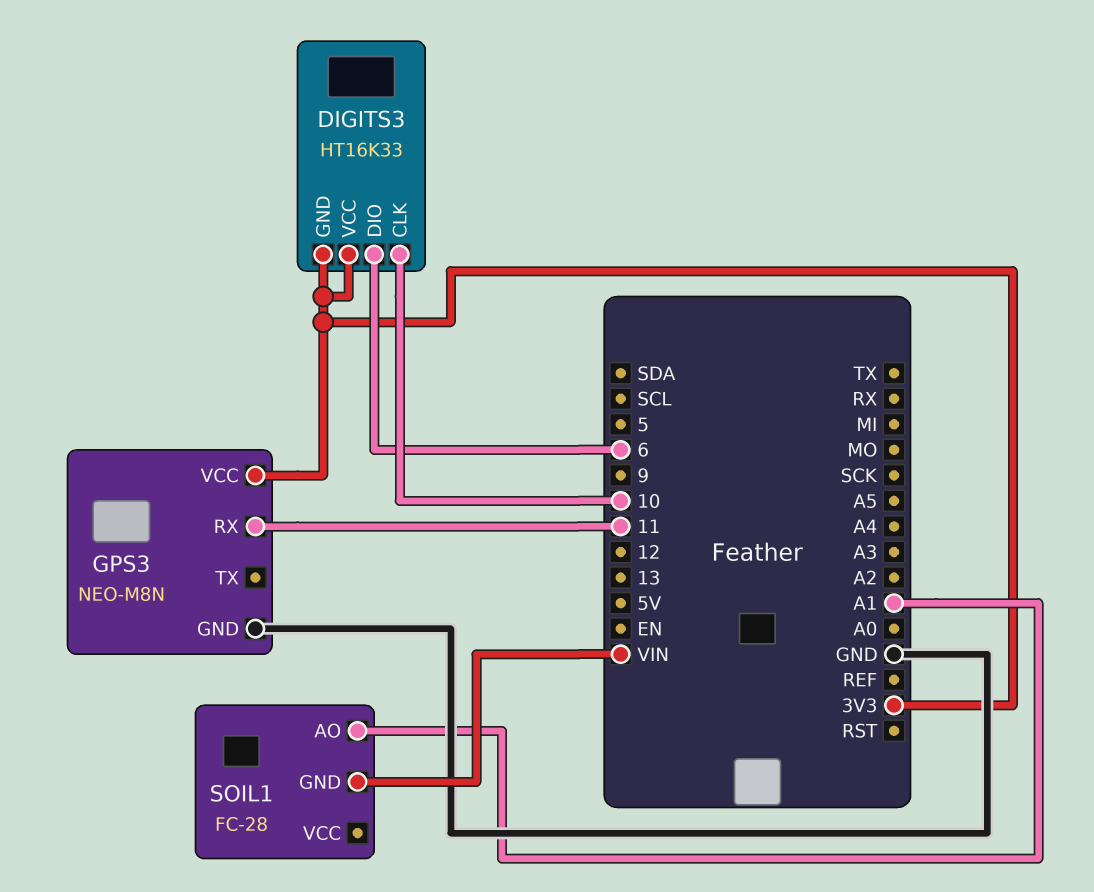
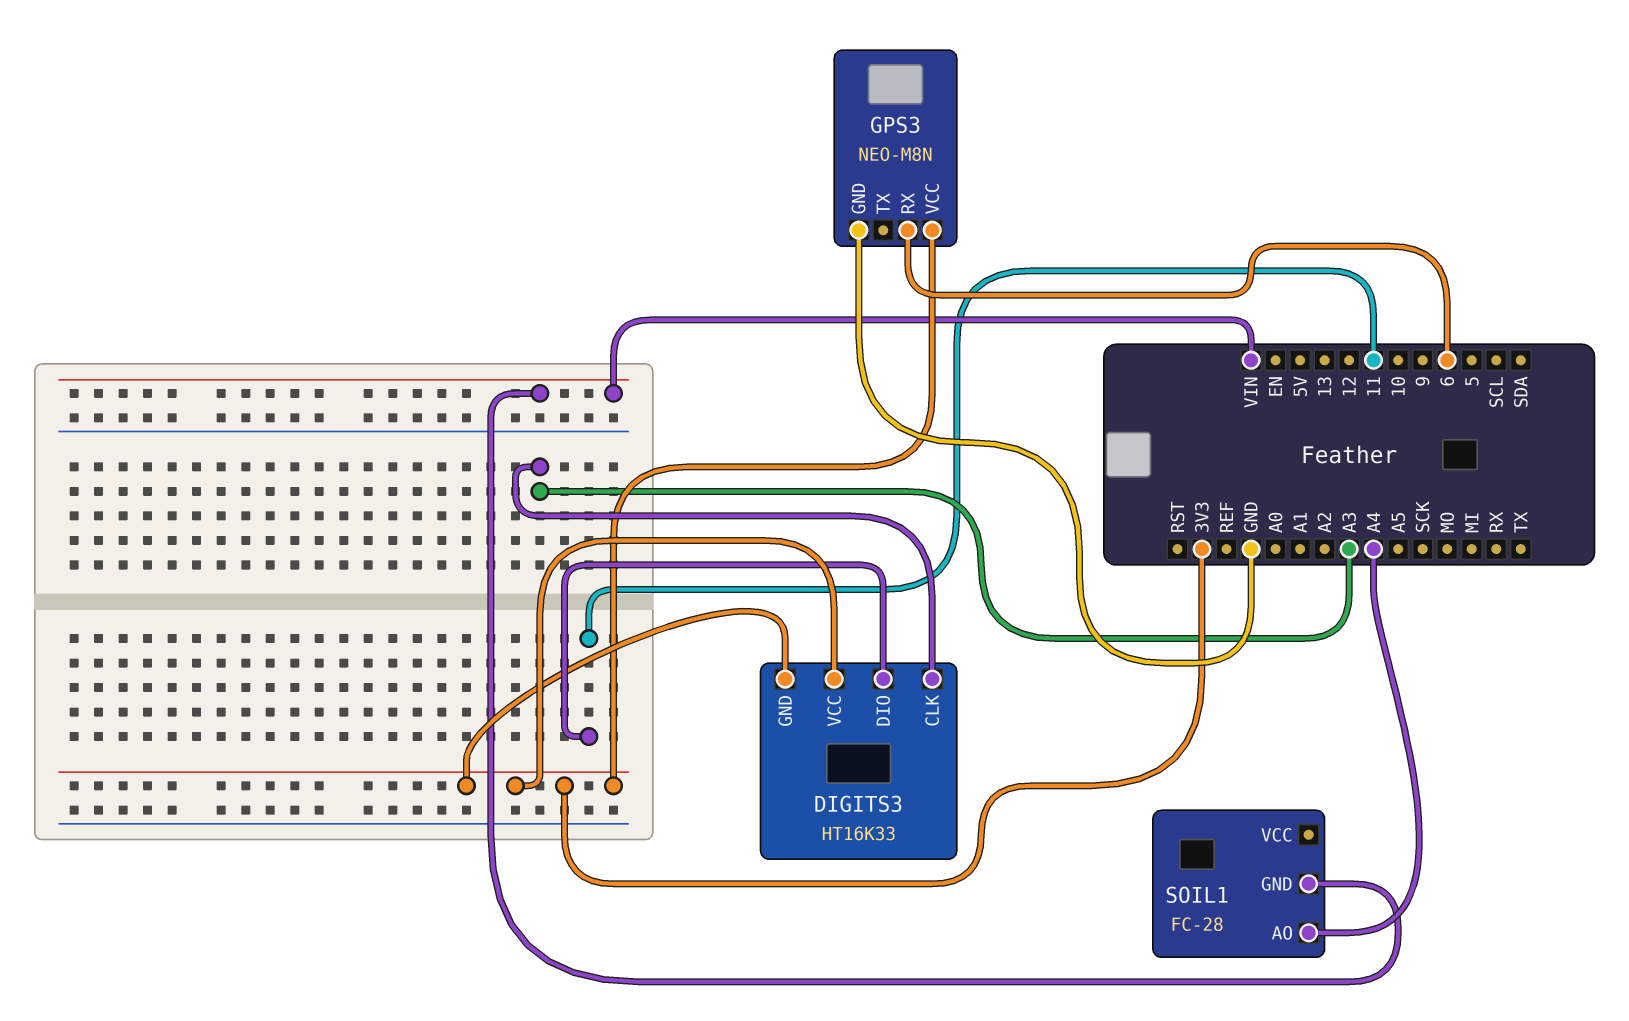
DIGITS3 pin CLK: 10 -> A3
DIGITS3 pin DIO: 6 -> 11
GPS3 pin RX: 11 -> 6
SOIL1 pin AO: A1 -> A4

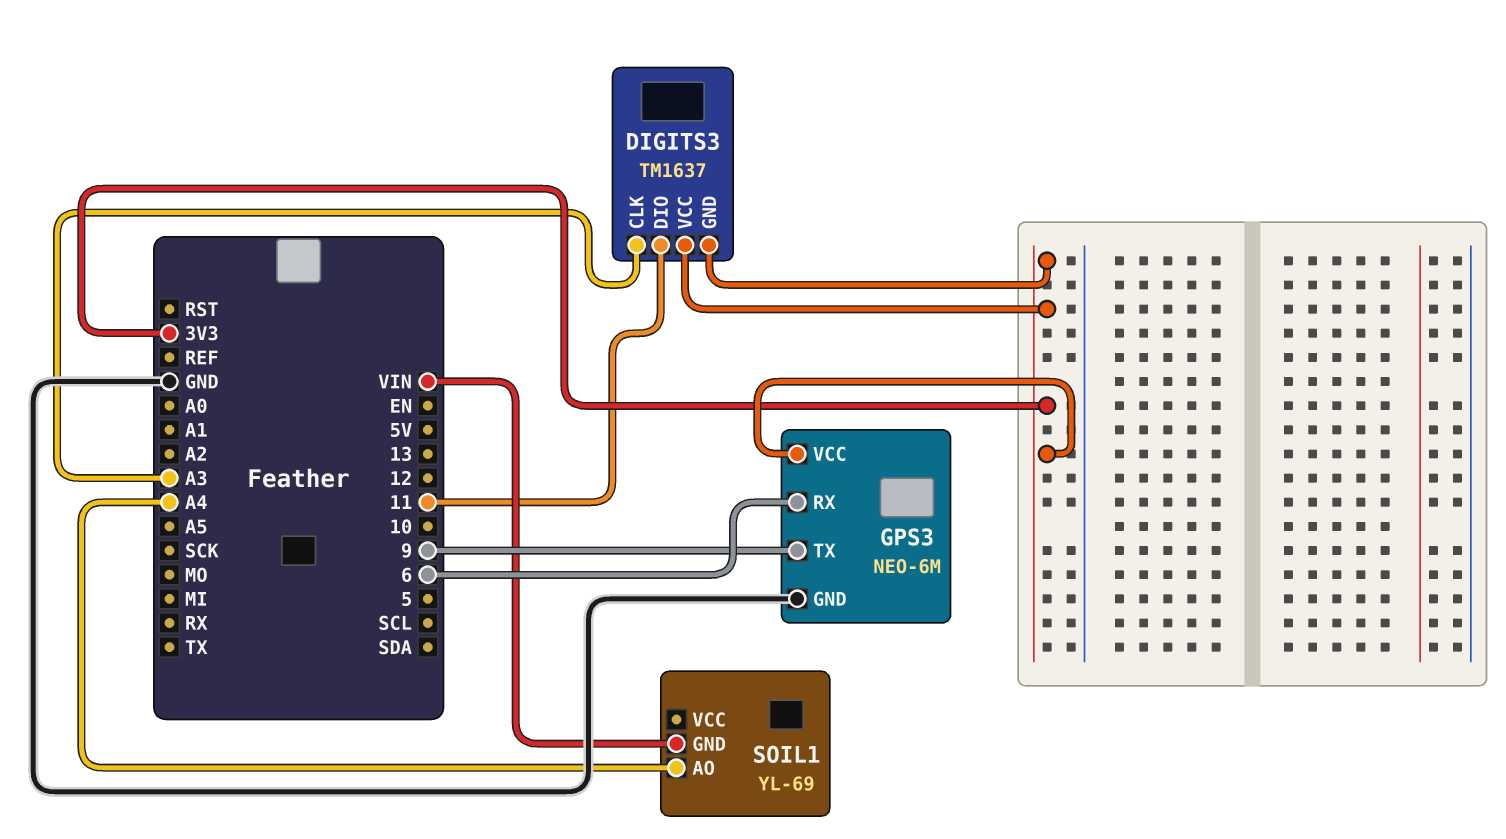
DIGITS3: HT16K33 -> TM1637
GPS3: NEO-M8N -> NEO-6M
GPS3 pin TX: none -> 9
SOIL1: FC-28 -> YL-69

